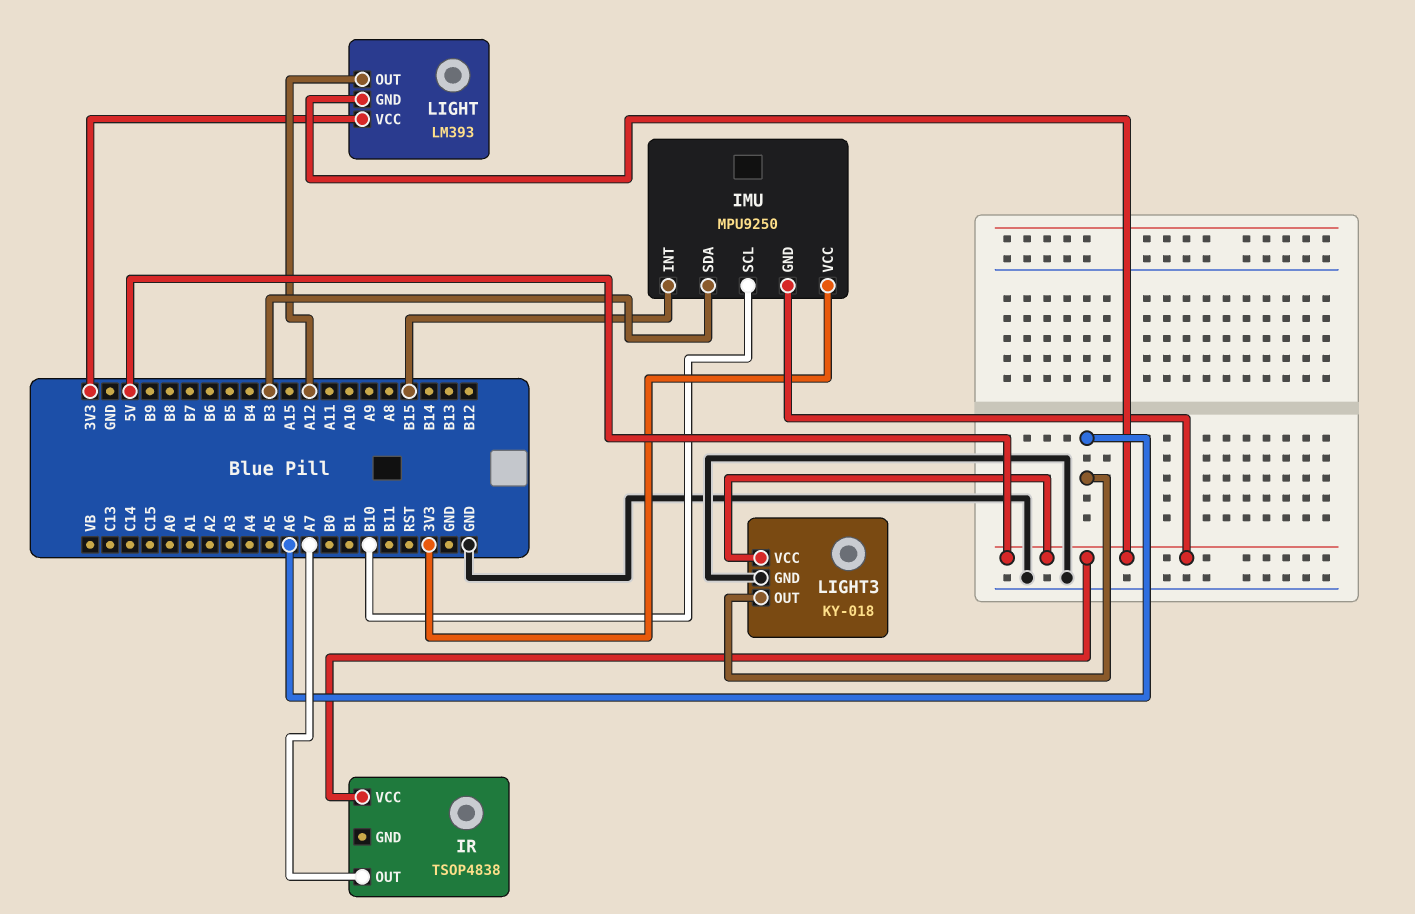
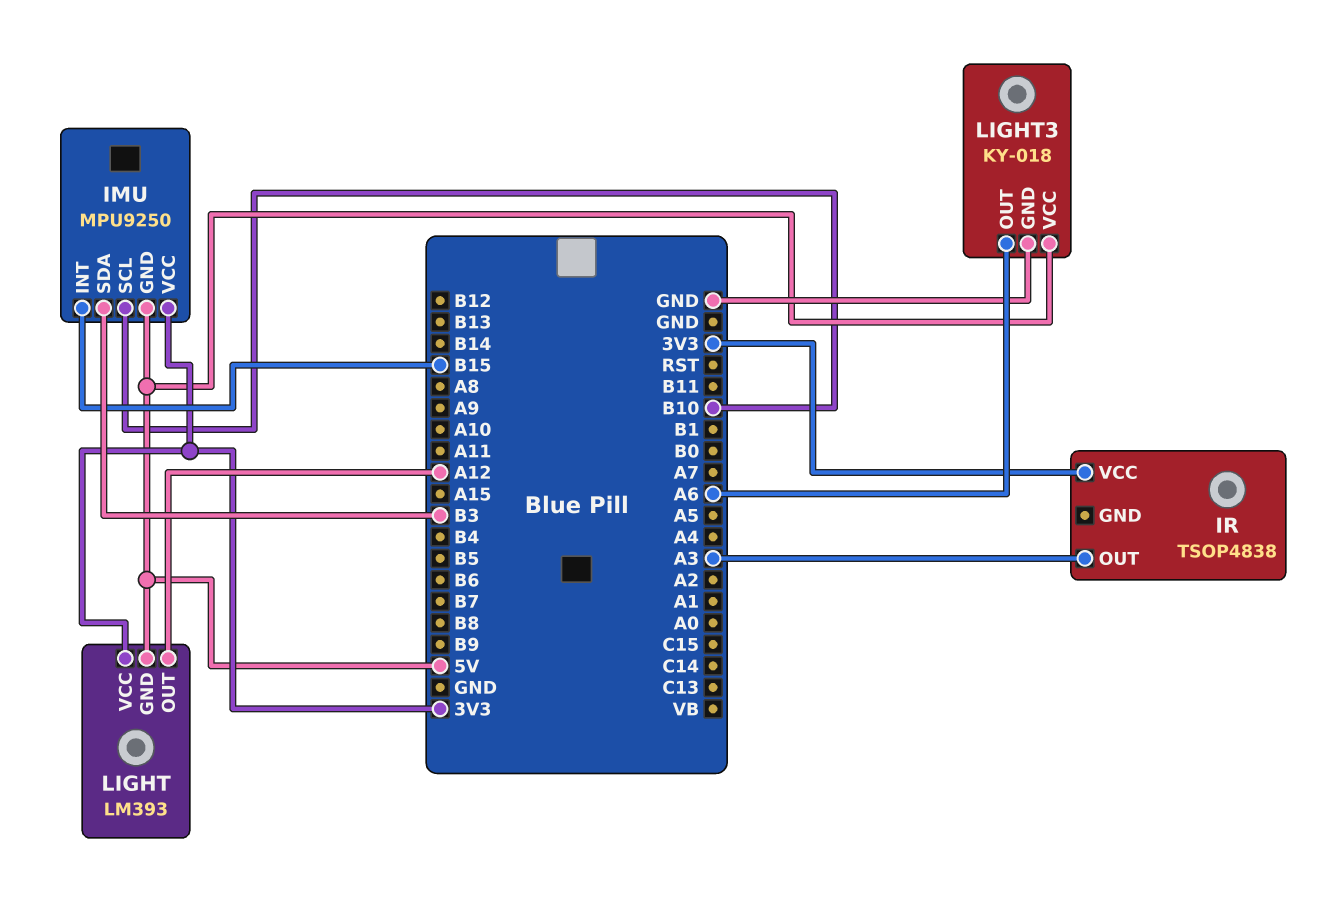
IR pin OUT: A7 -> A3
IR pin VCC: 5V -> 3V3

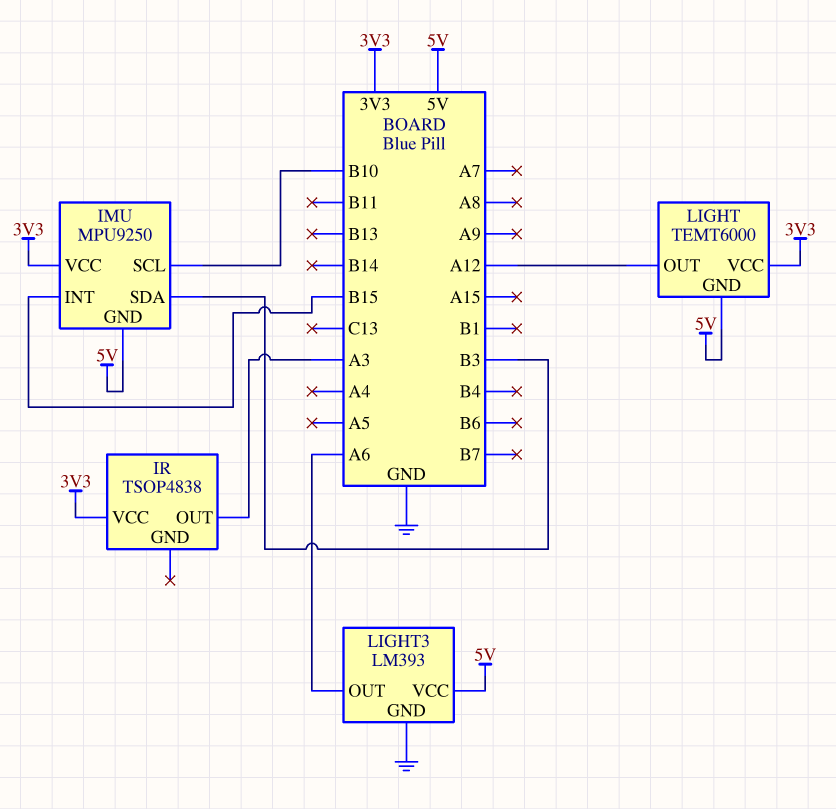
LIGHT: LM393 -> TEMT6000
LIGHT3: KY-018 -> LM393

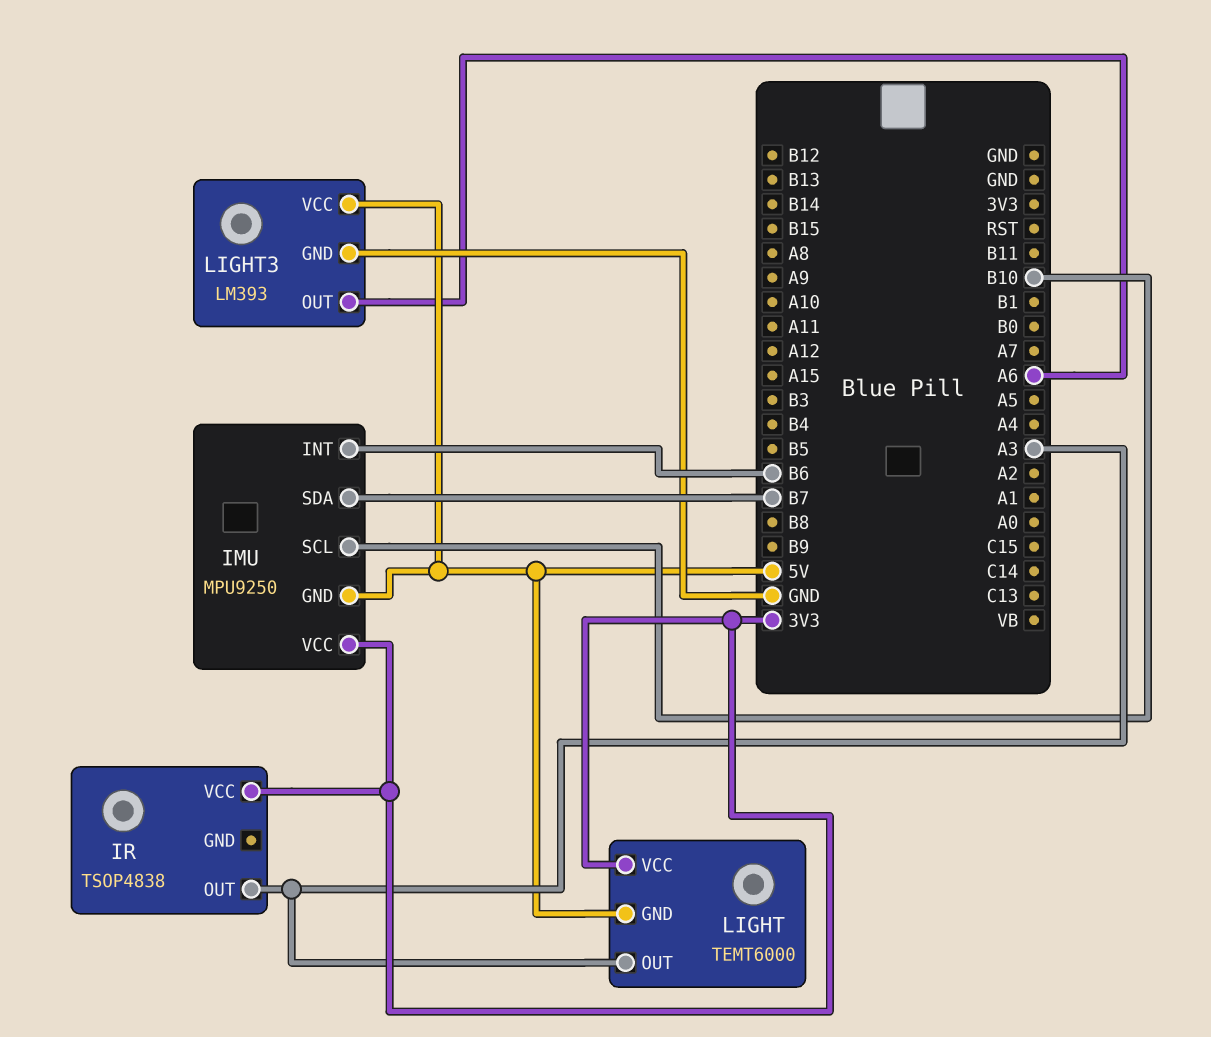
IMU pin INT: B15 -> B6
IMU pin SDA: B3 -> B7
LIGHT pin OUT: A12 -> A3

